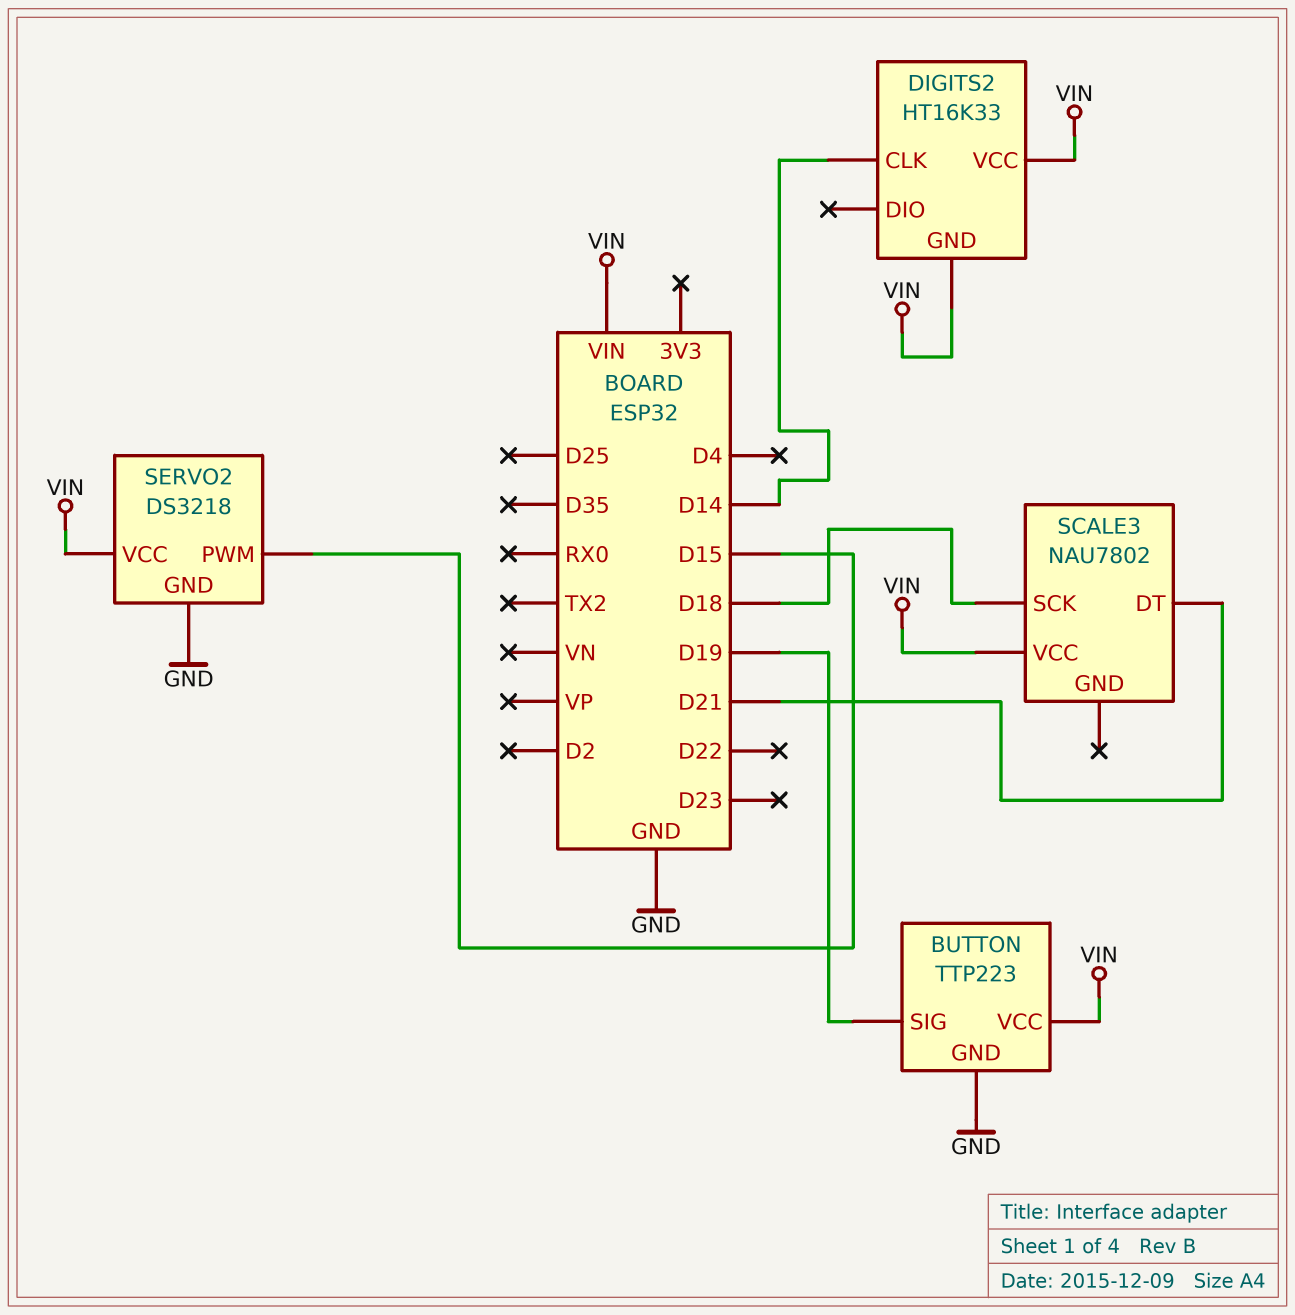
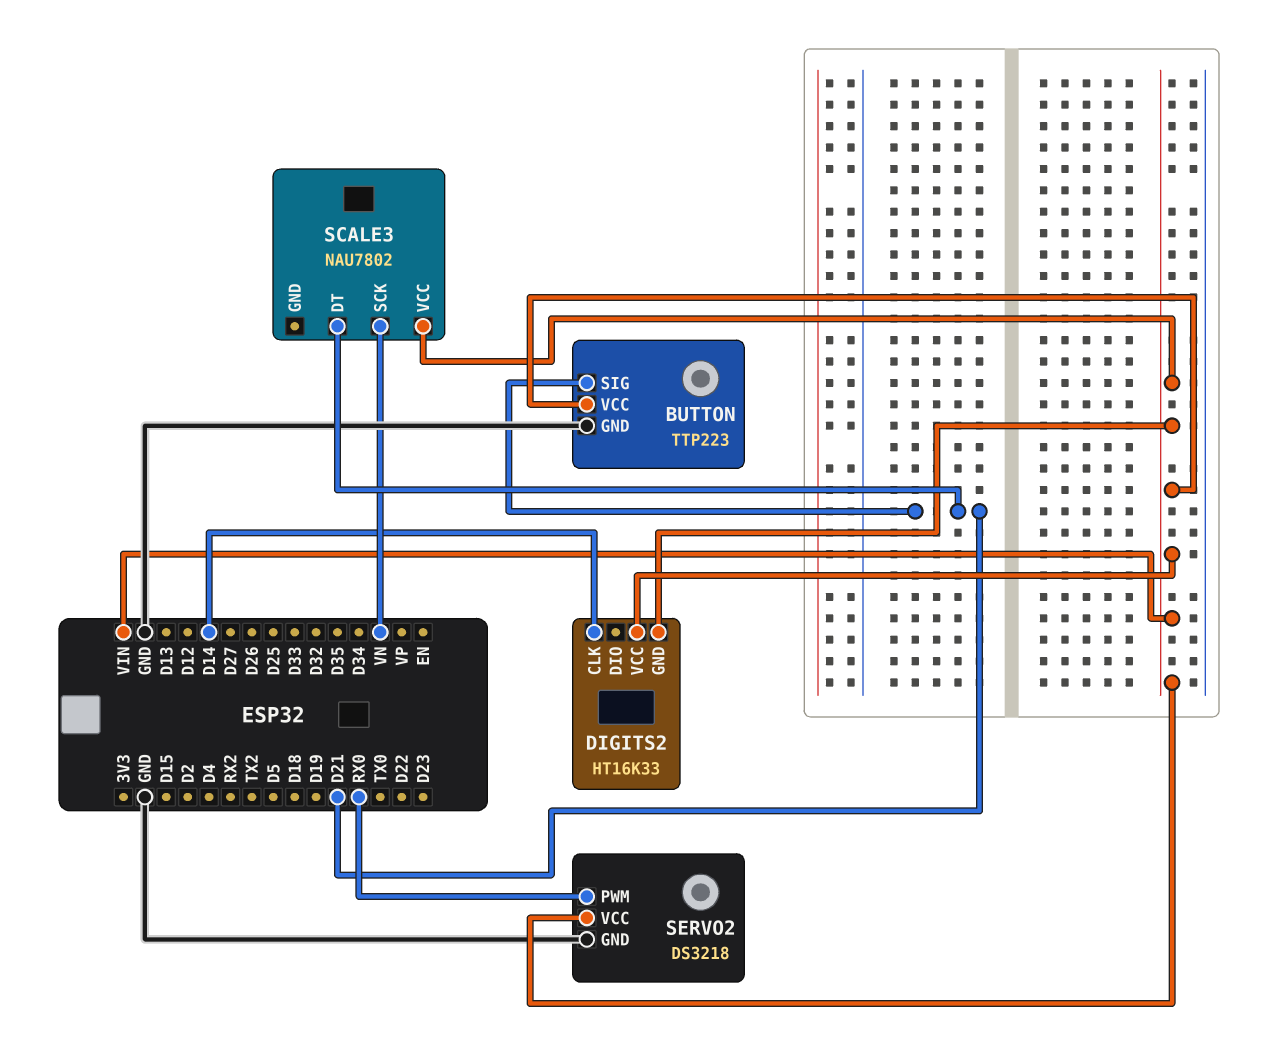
BUTTON pin SIG: D19 -> D21
SCALE3 pin SCK: D18 -> VN
SERVO2 pin PWM: D15 -> RX0

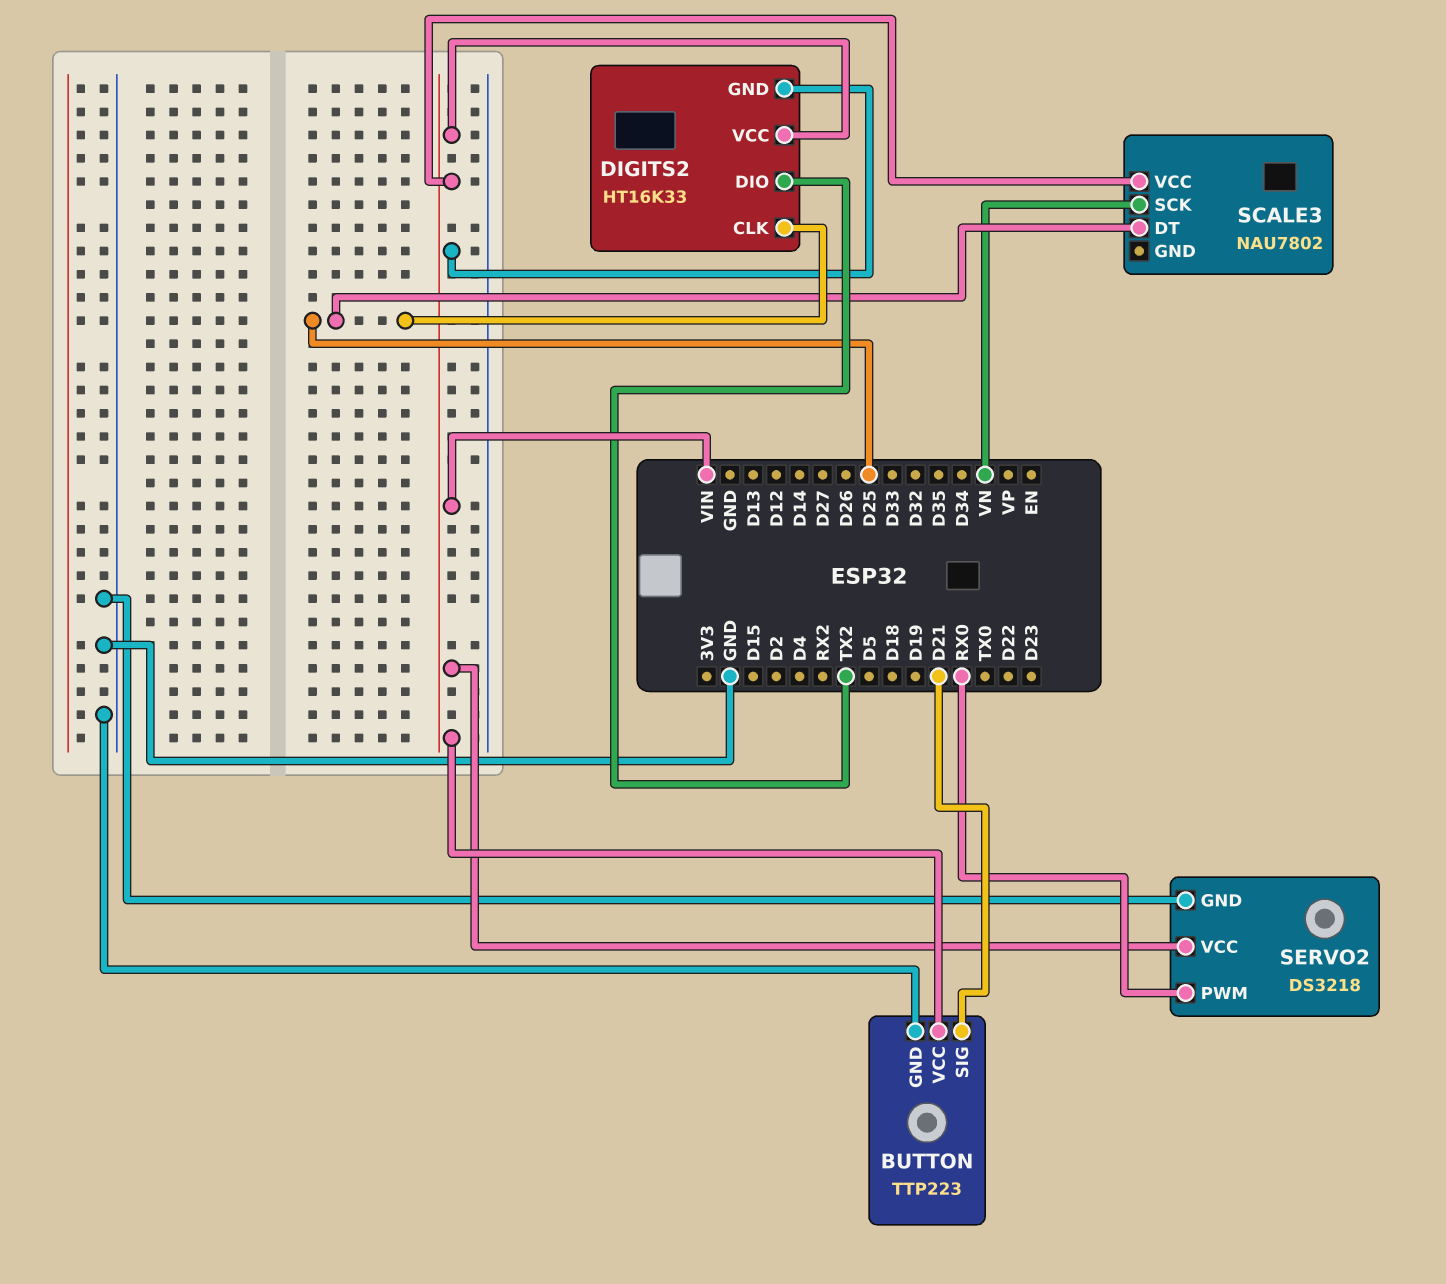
DIGITS2 pin CLK: D14 -> D25
DIGITS2 pin DIO: none -> TX2
SCALE3 pin DT: D21 -> D25

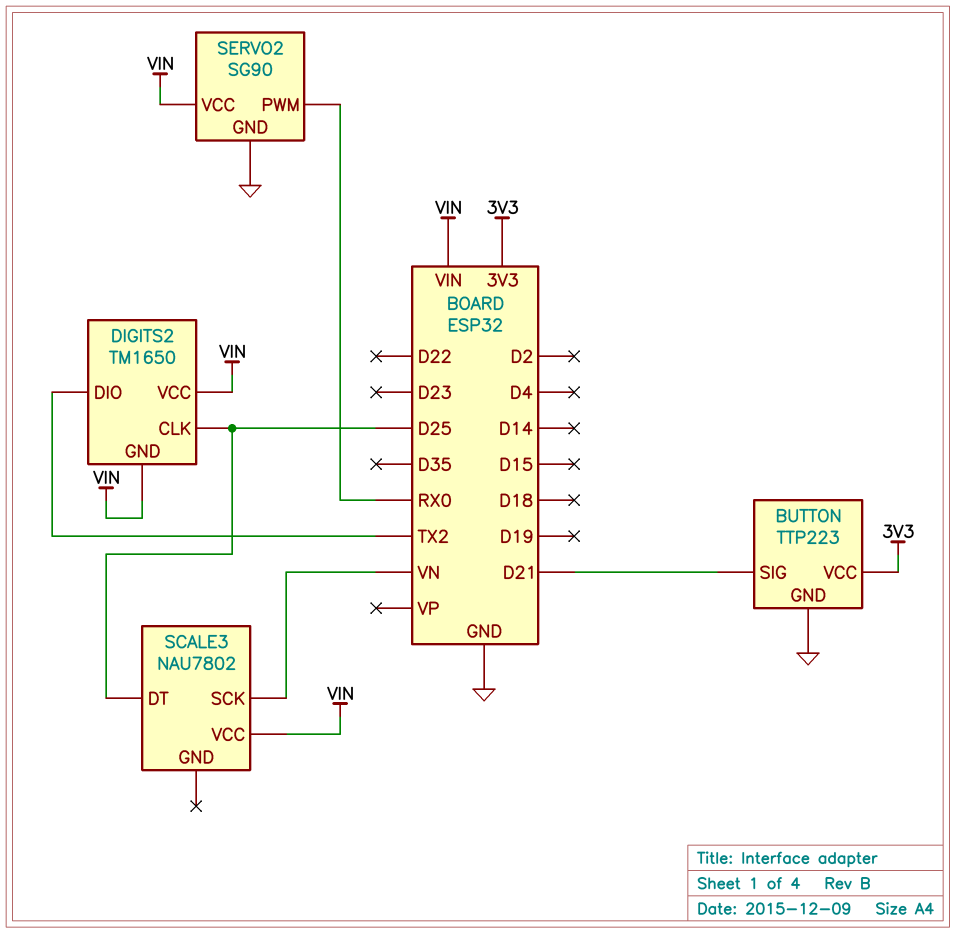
BUTTON pin VCC: VIN -> 3V3
DIGITS2: HT16K33 -> TM1650
SERVO2: DS3218 -> SG90

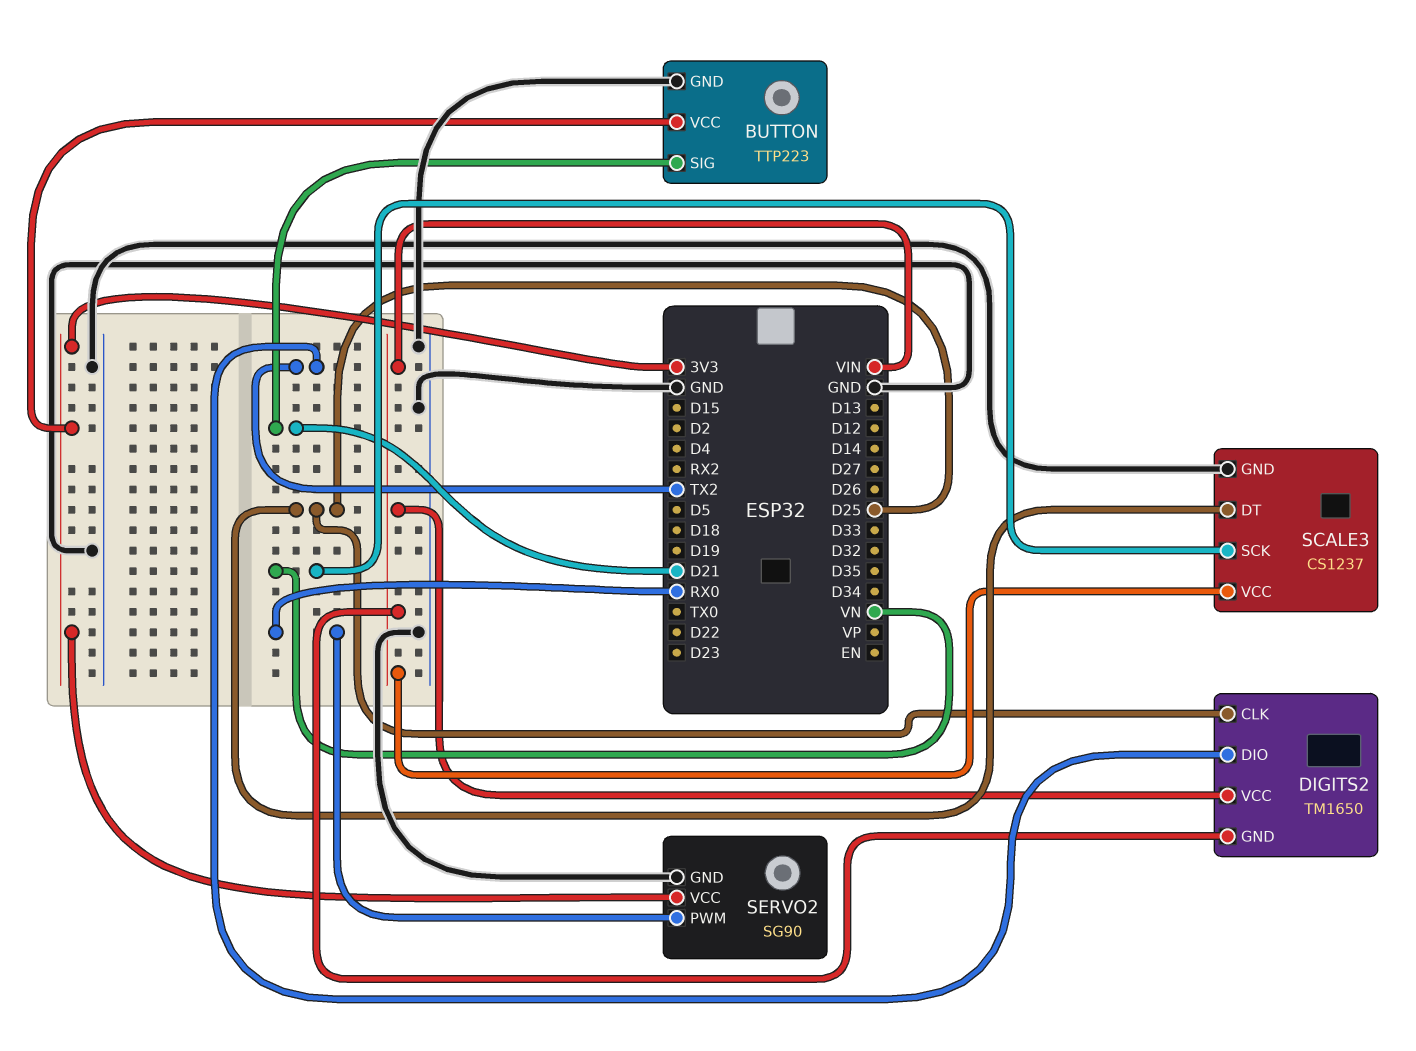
SCALE3: NAU7802 -> CS1237
SCALE3 pin GND: none -> GND
SERVO2 pin VCC: VIN -> 3V3

